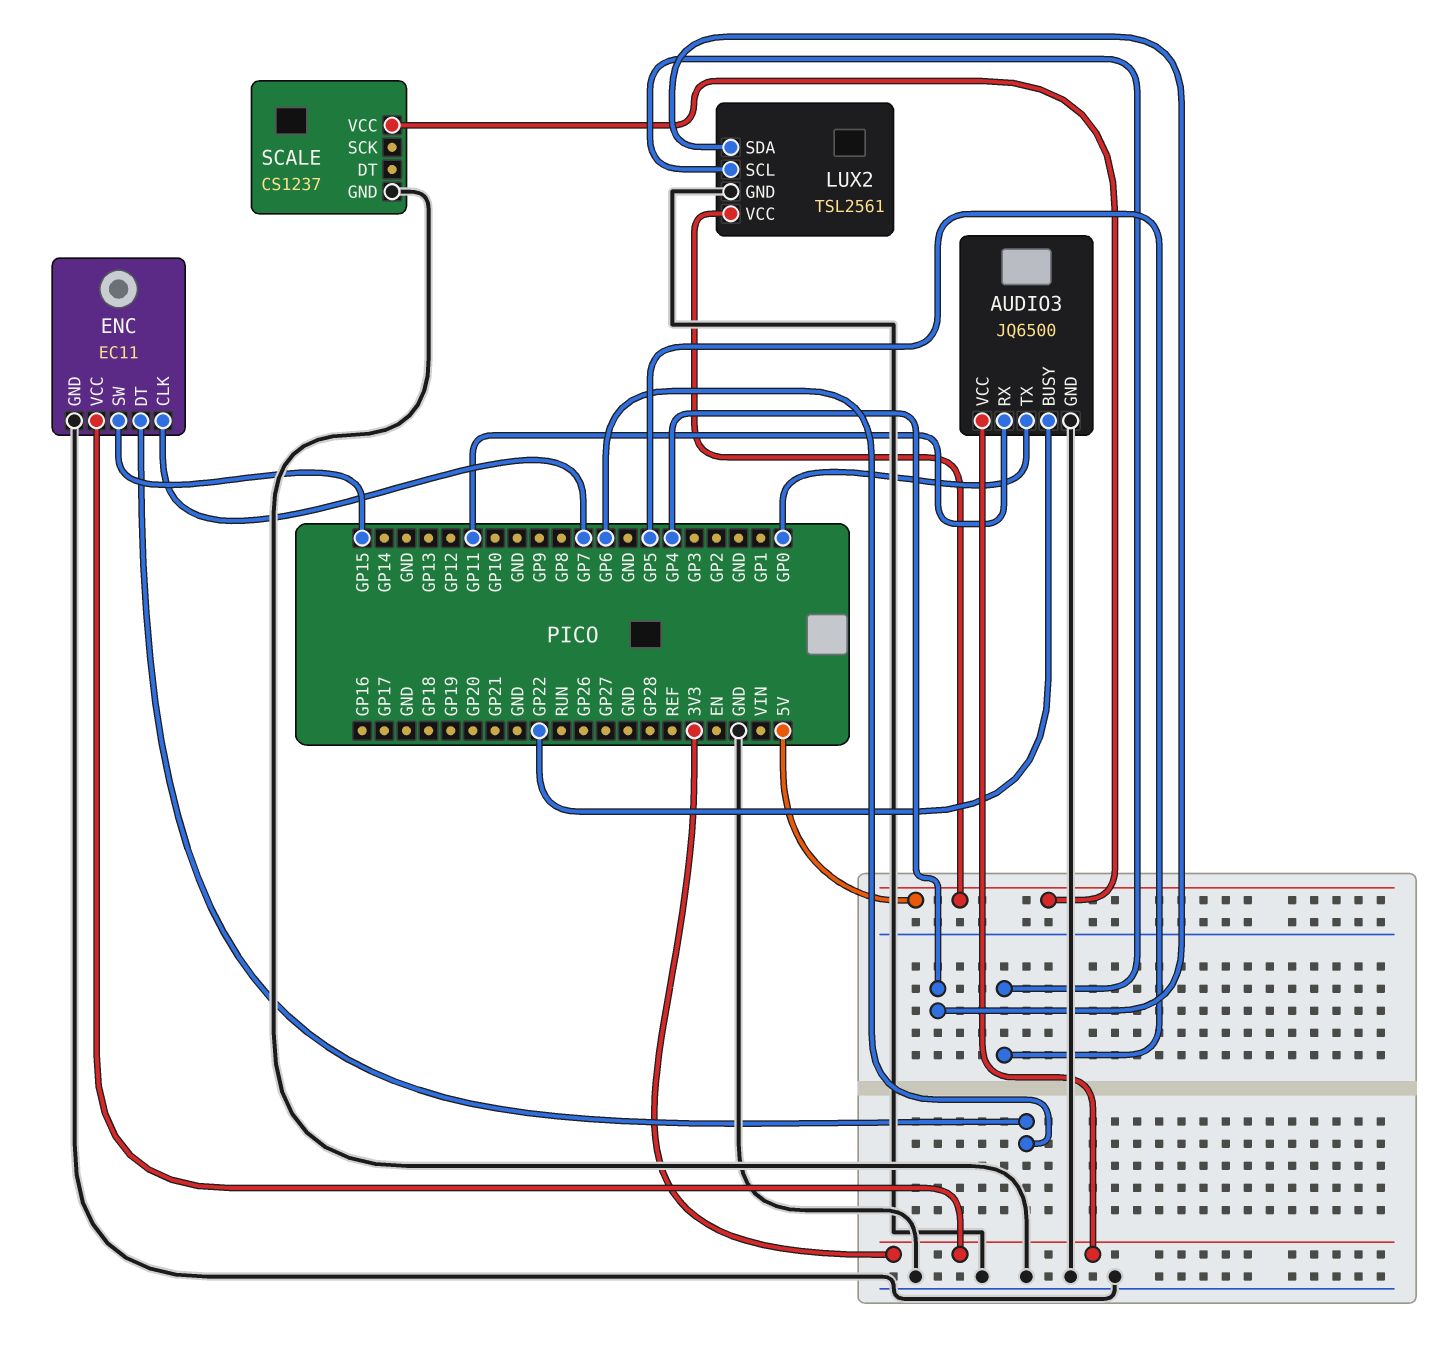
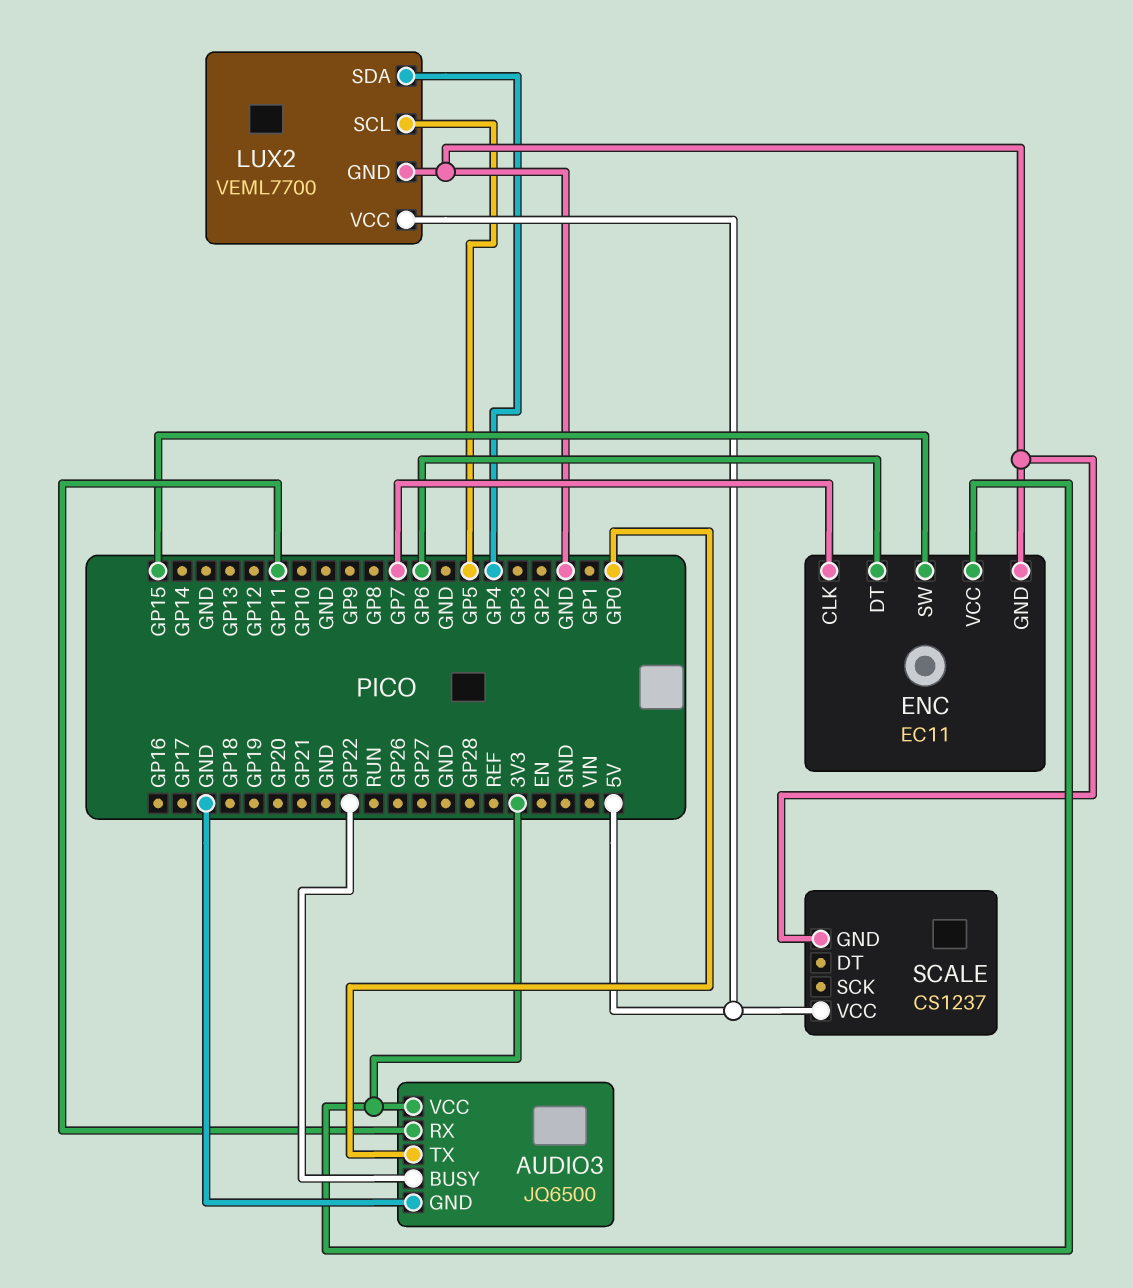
LUX2: TSL2561 -> VEML7700

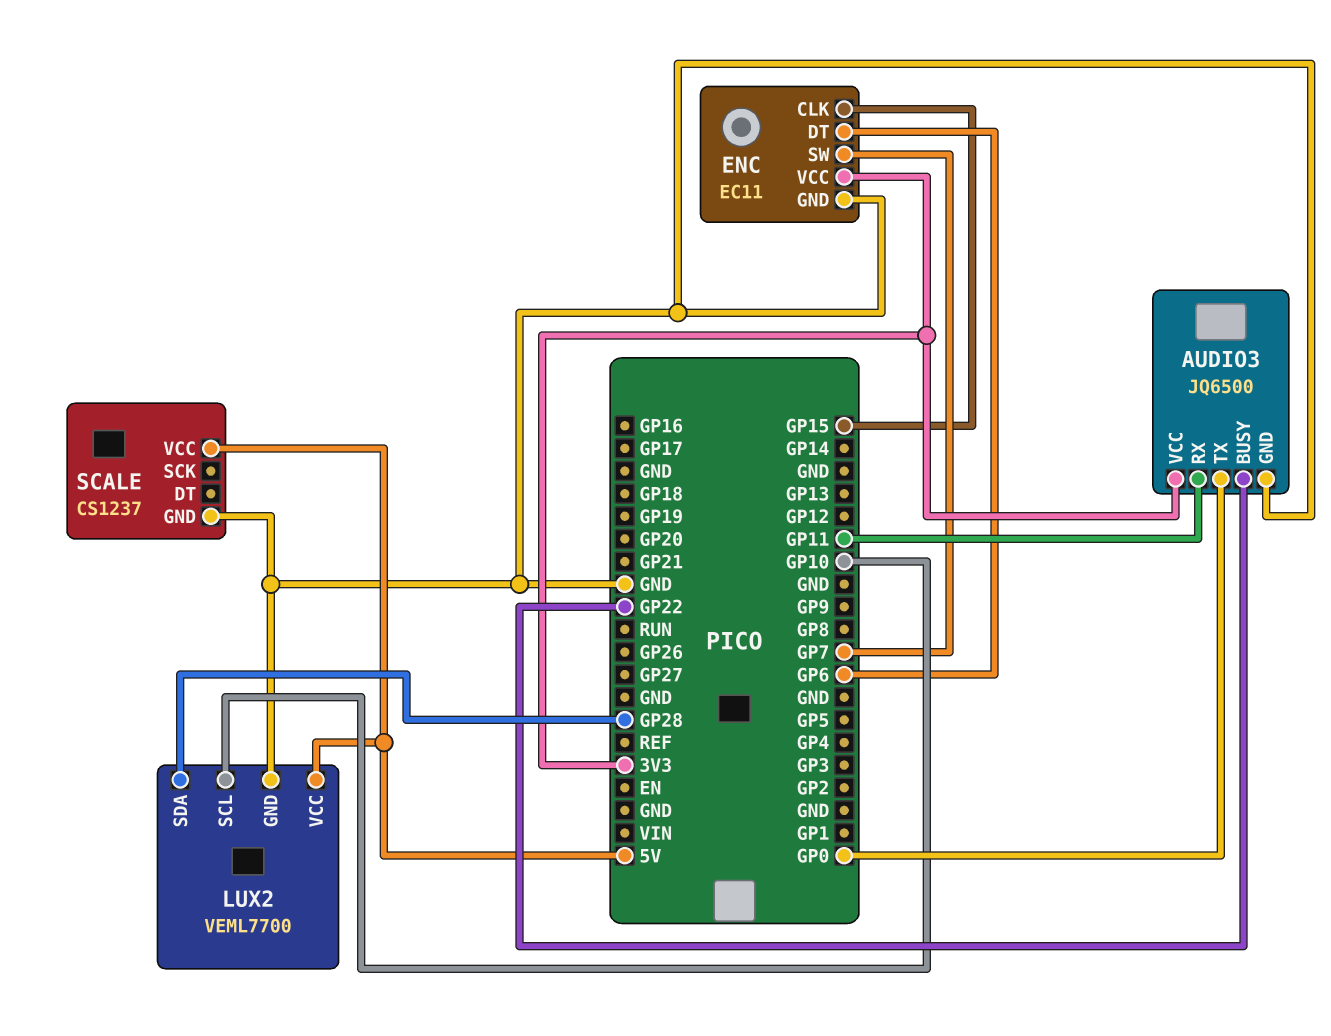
ENC pin CLK: GP7 -> GP15
ENC pin SW: GP15 -> GP7
LUX2 pin SCL: GP5 -> GP10
LUX2 pin SDA: GP4 -> GP28

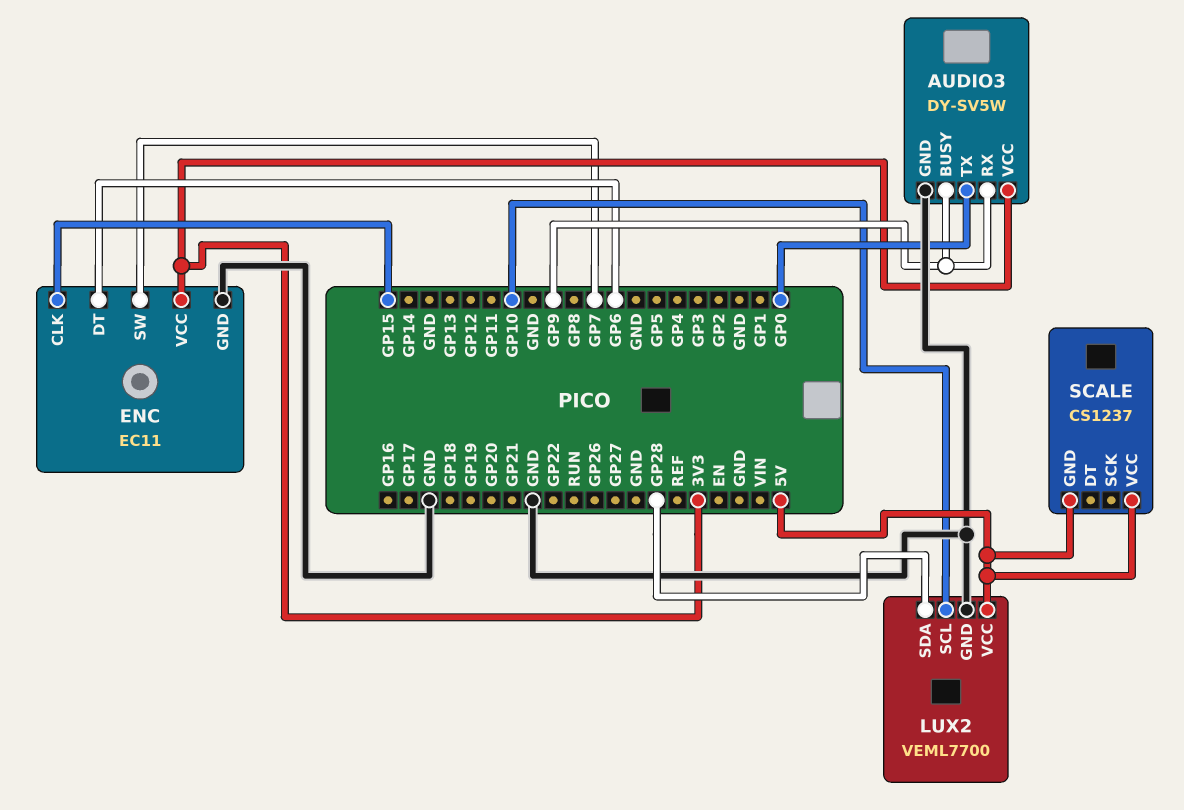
AUDIO3: JQ6500 -> DY-SV5W
AUDIO3 pin BUSY: GP22 -> GP9
AUDIO3 pin RX: GP11 -> GP9
SCALE pin GND: GND -> 5V

